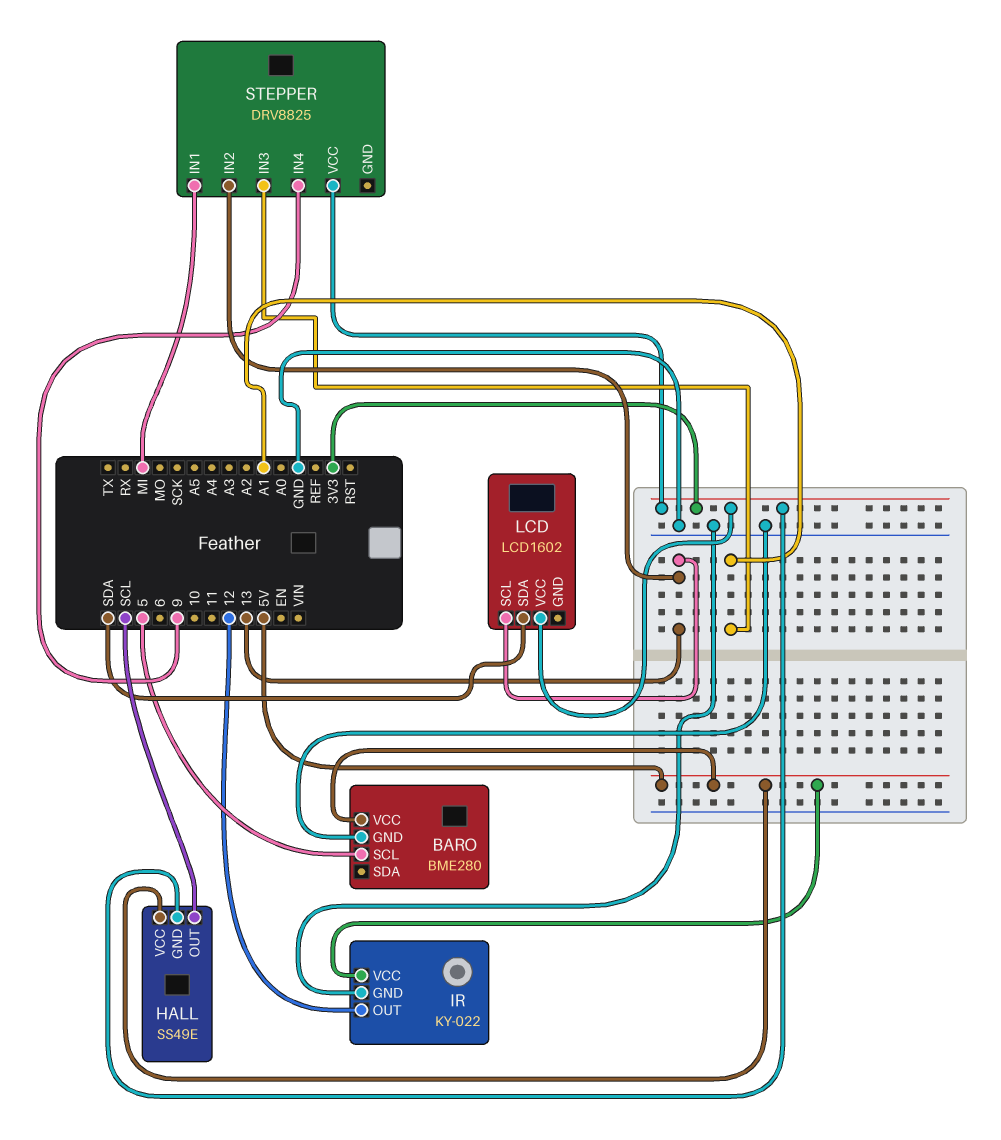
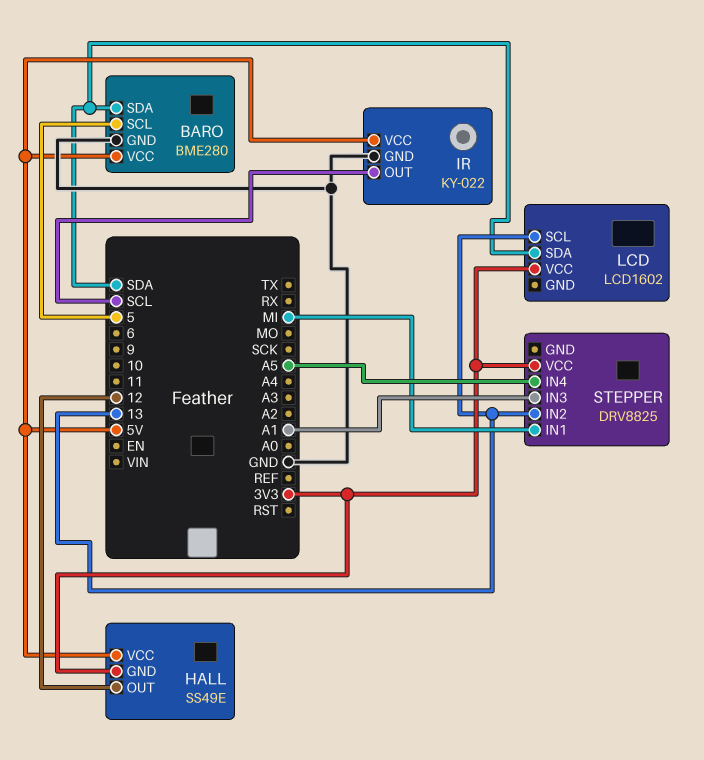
BARO pin SDA: none -> SDA
HALL pin OUT: SCL -> 12
IR pin OUT: 12 -> SCL
STEPPER pin IN4: 9 -> A5

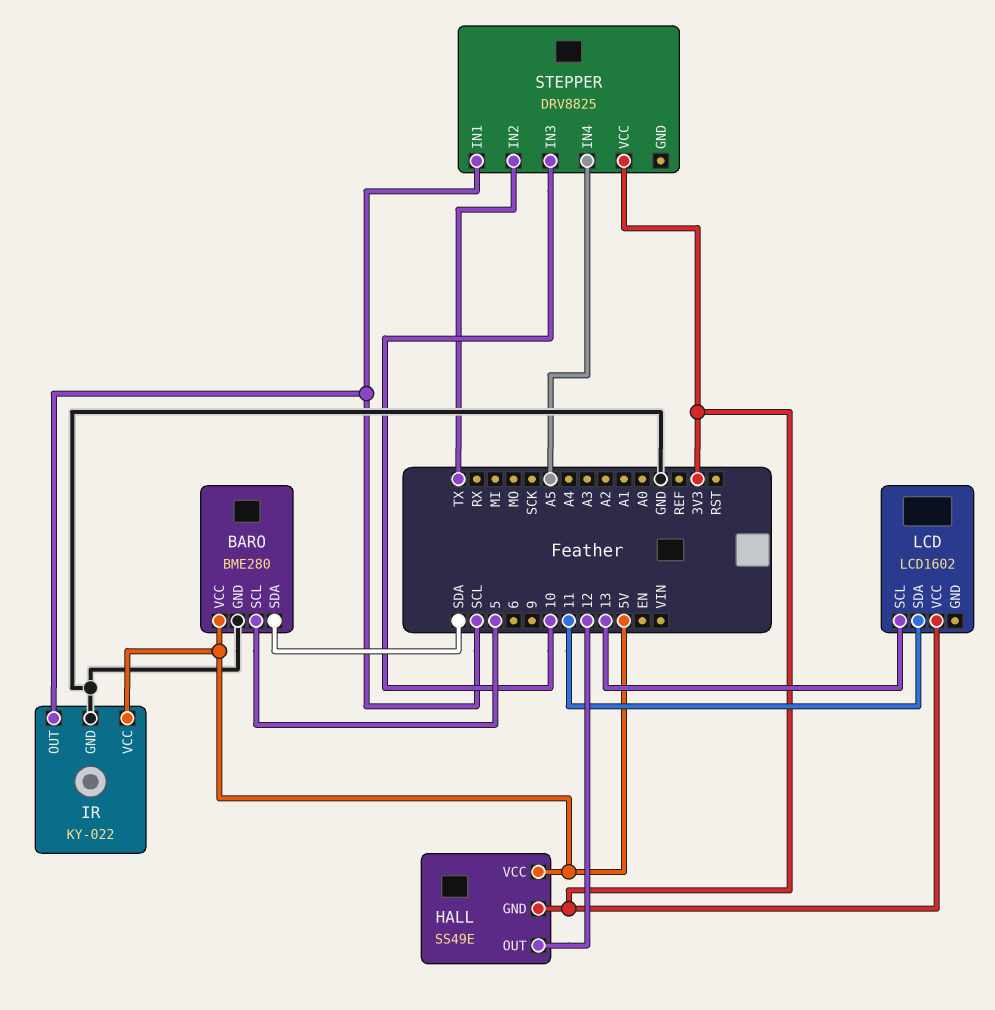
LCD pin SDA: SDA -> 11
STEPPER pin IN1: MI -> SCL
STEPPER pin IN2: 13 -> TX
STEPPER pin IN3: A1 -> 10

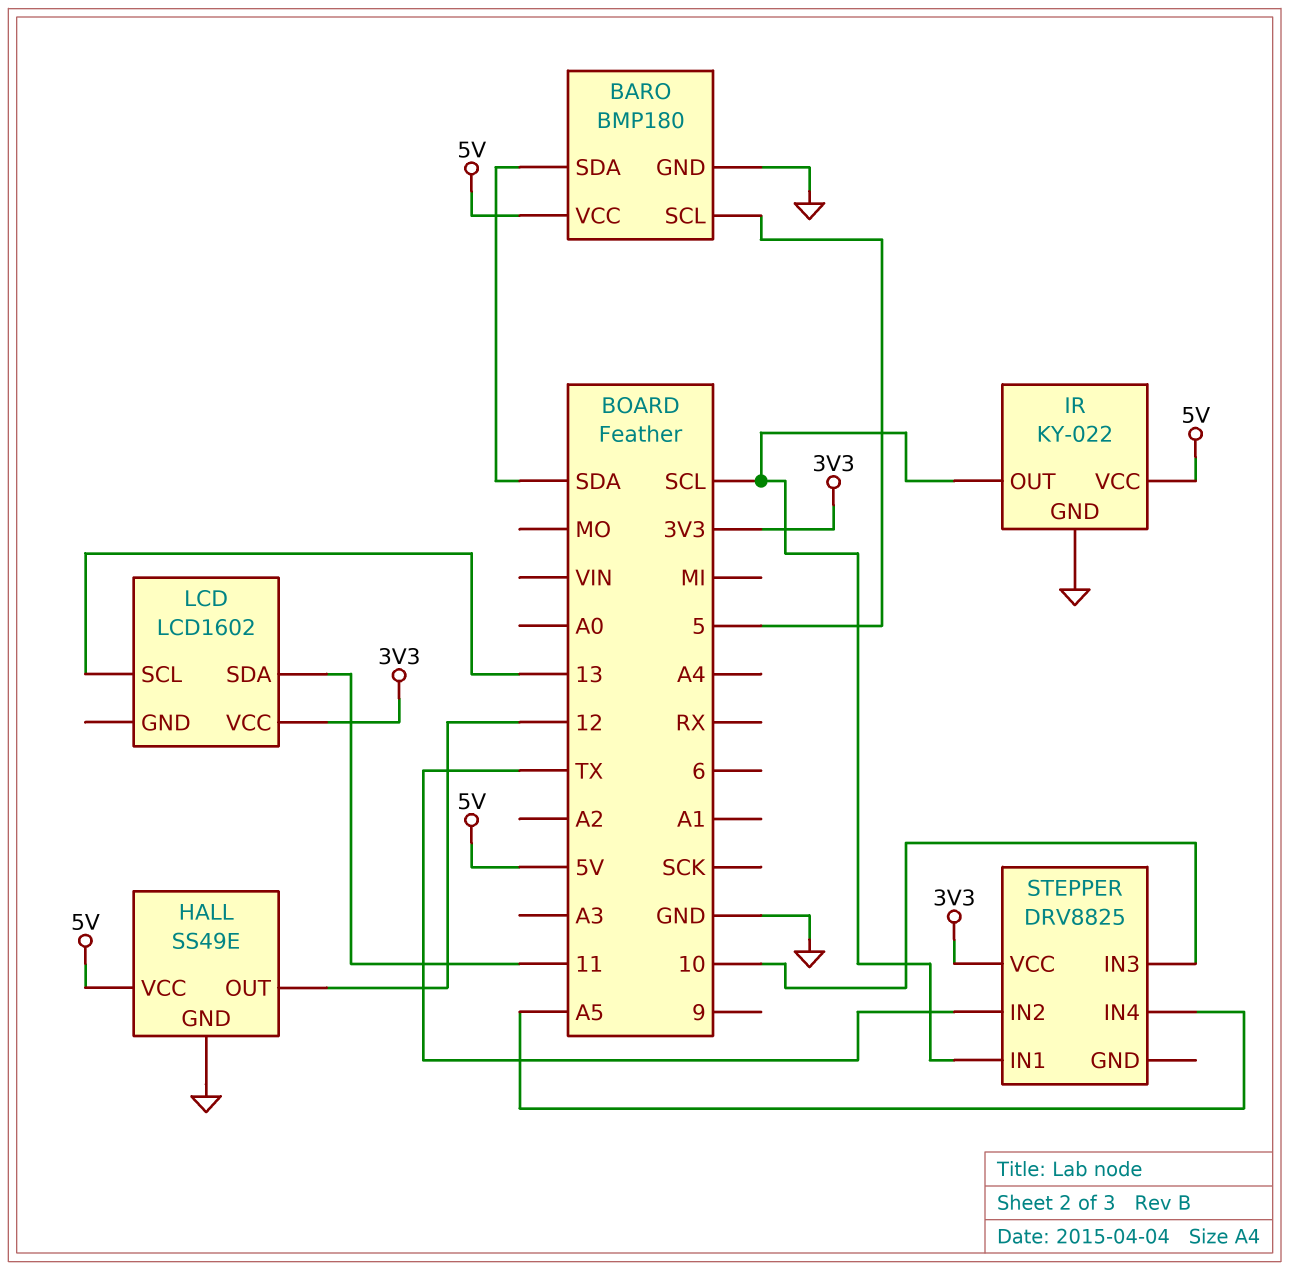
BARO: BME280 -> BMP180
HALL pin GND: 3V3 -> GND

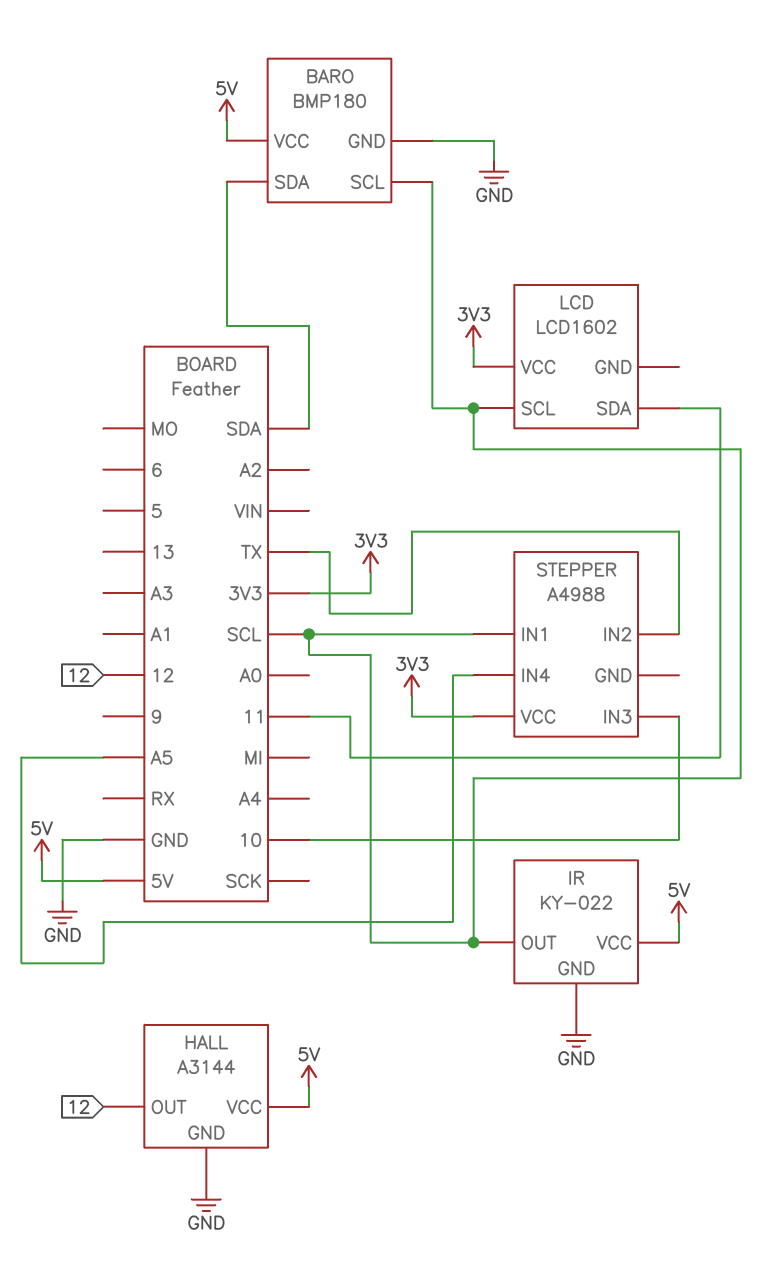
BARO pin SCL: 5 -> SCL
HALL: SS49E -> A3144
LCD pin SCL: 13 -> SCL
STEPPER: DRV8825 -> A4988

